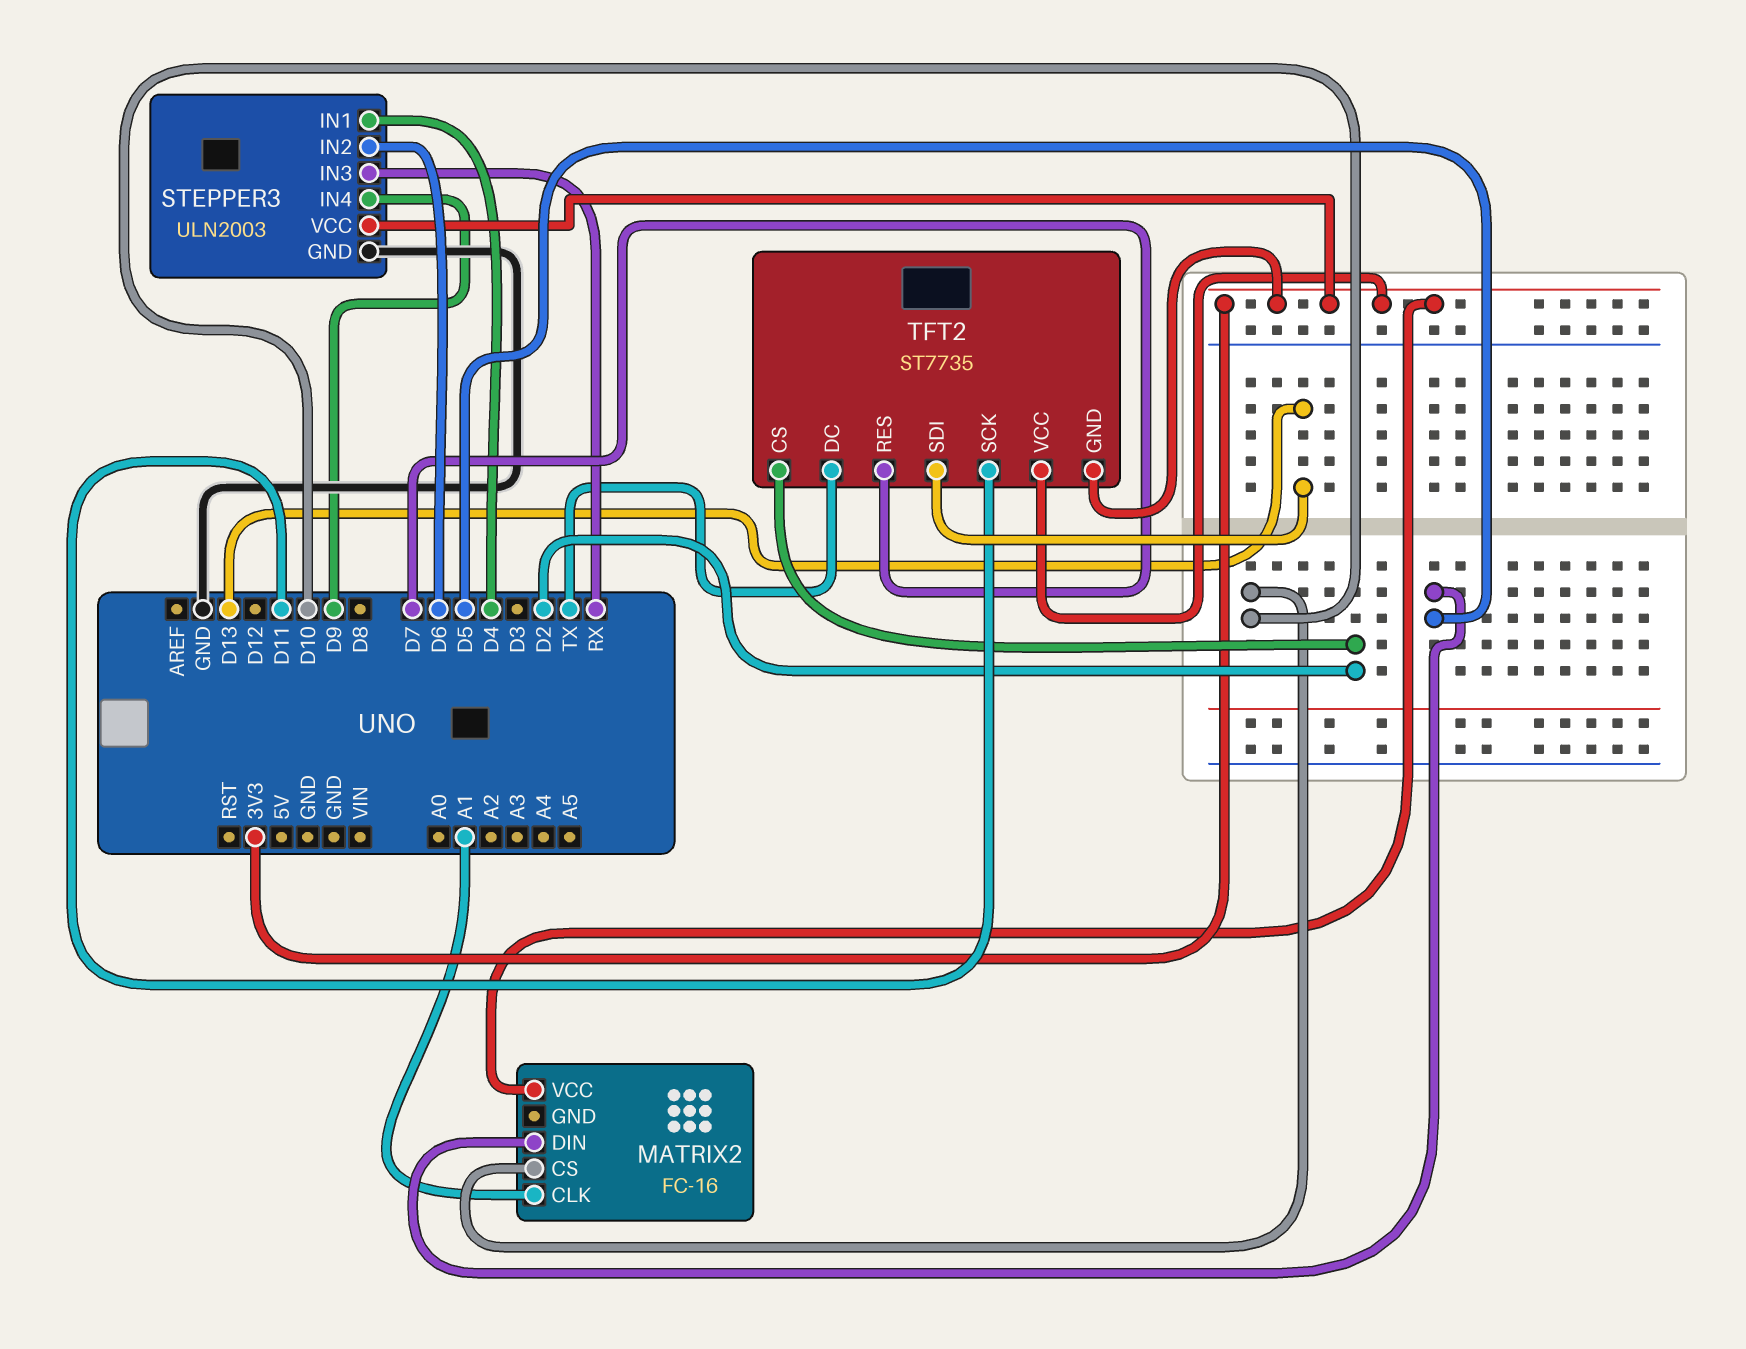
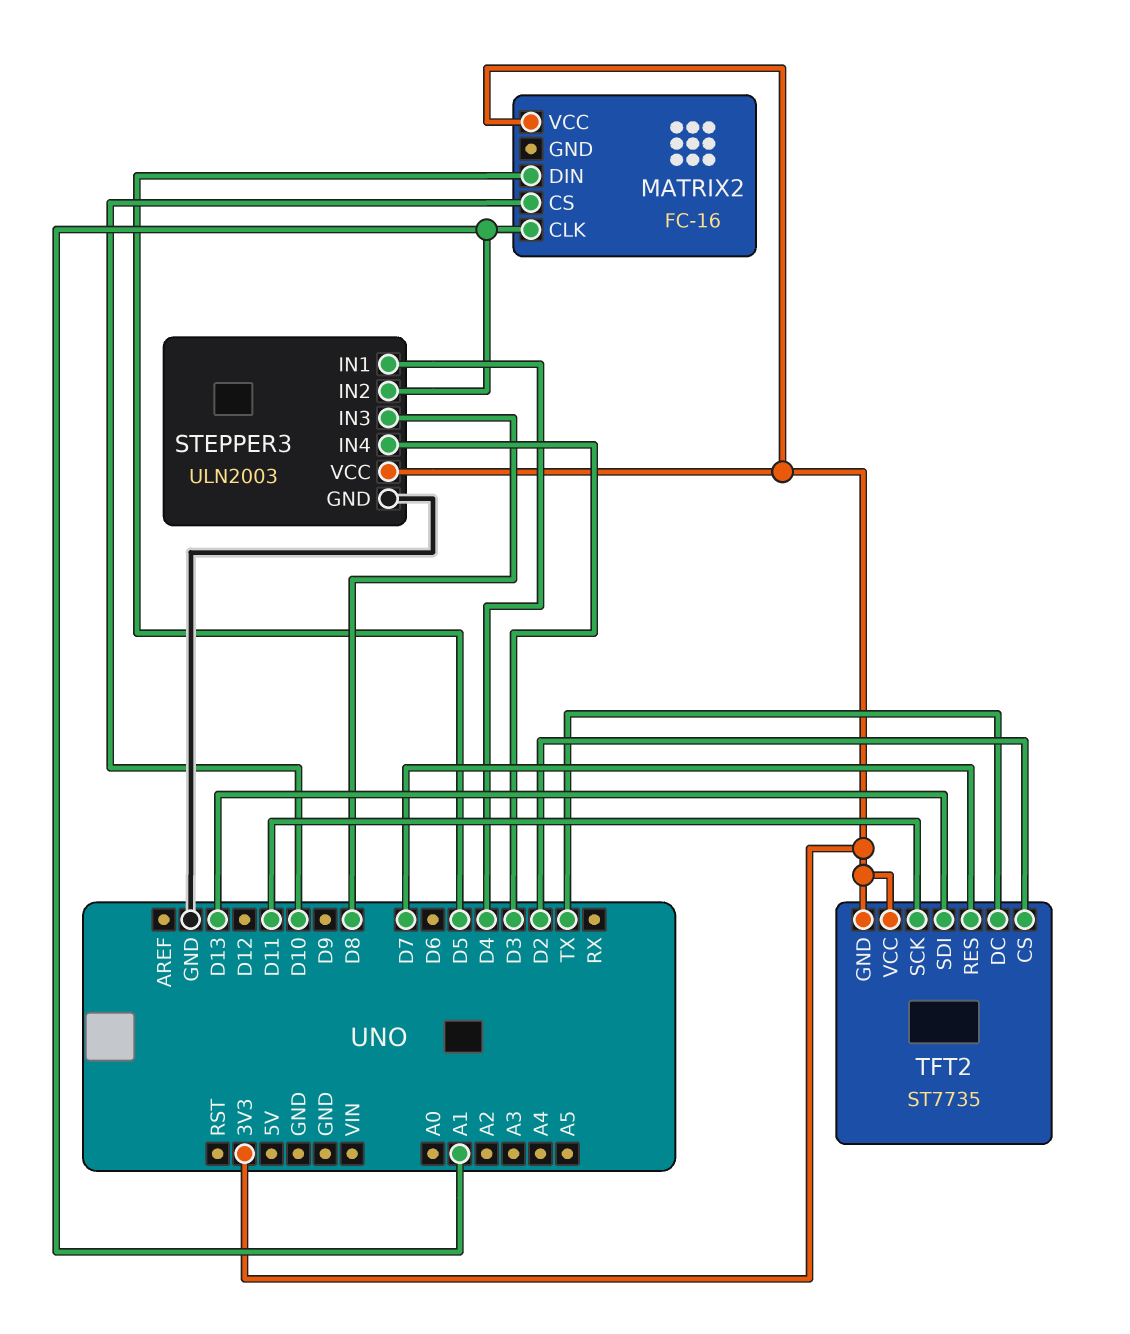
STEPPER3 pin IN2: D6 -> A1
STEPPER3 pin IN3: RX -> D8
STEPPER3 pin IN4: D9 -> D3

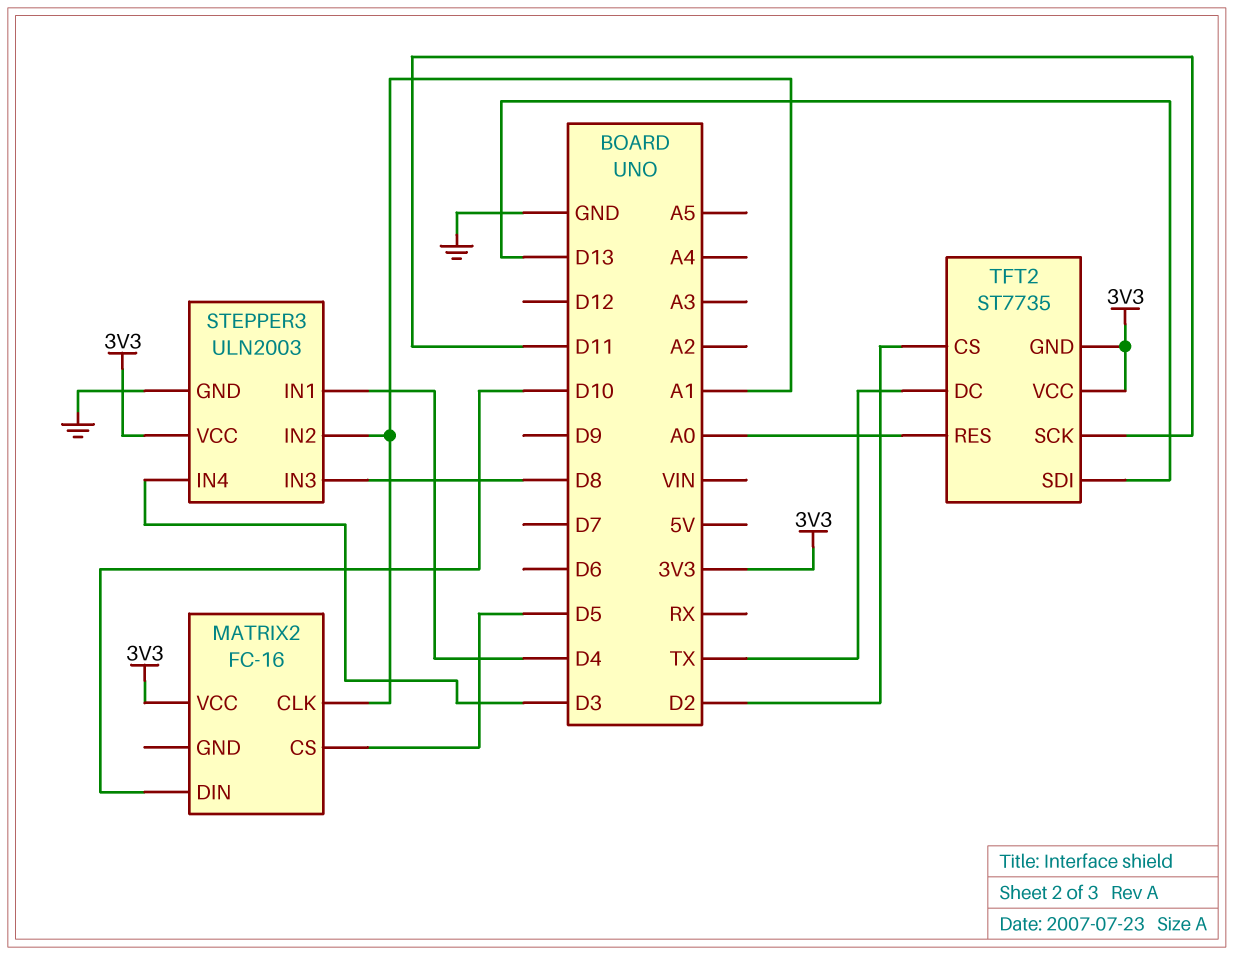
MATRIX2 pin CS: D10 -> D5
MATRIX2 pin DIN: D5 -> D10
TFT2 pin RES: D7 -> A0

